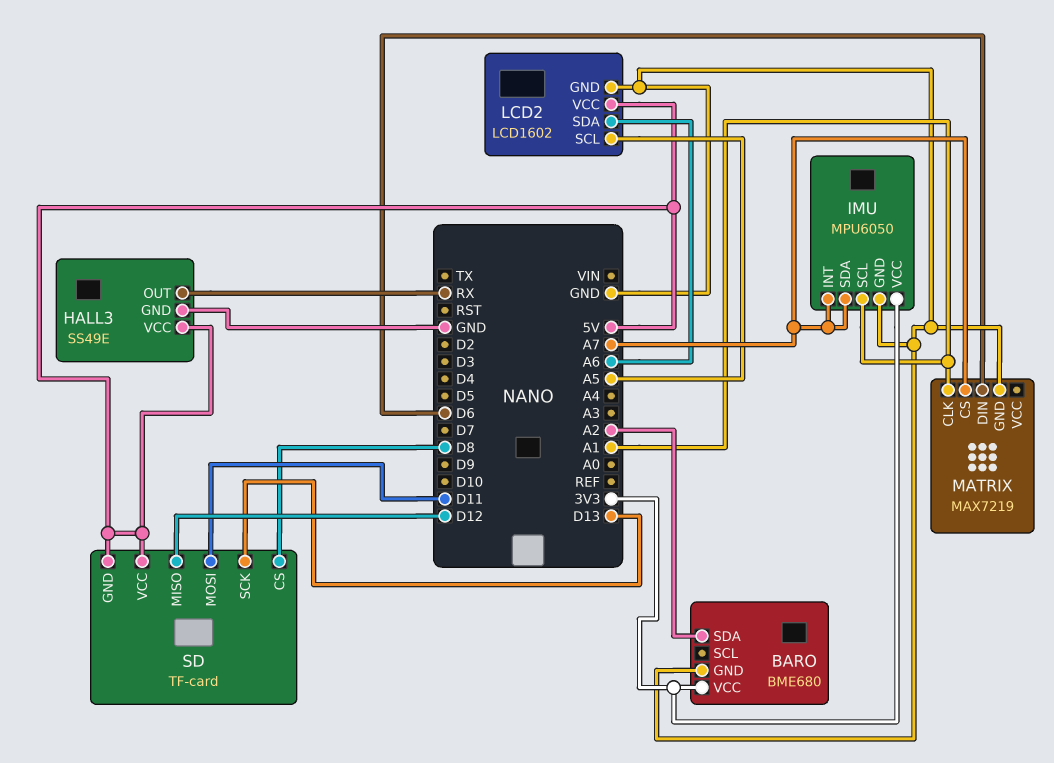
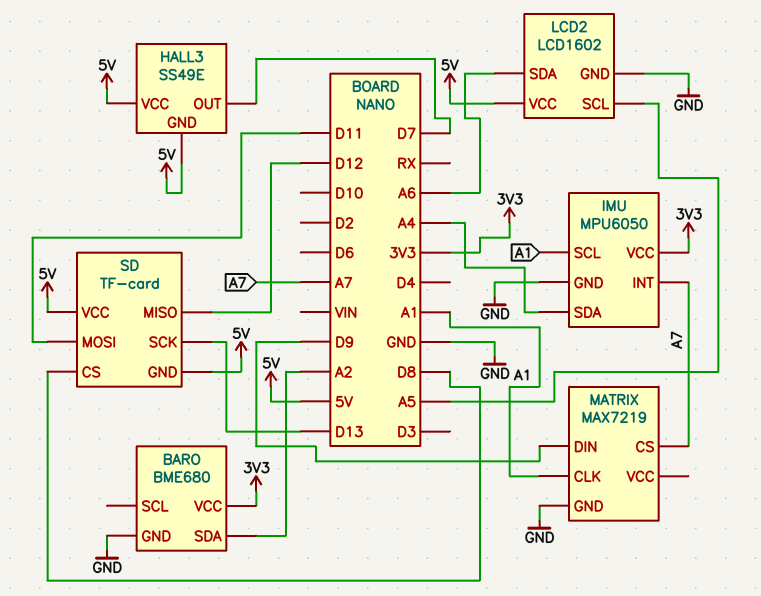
HALL3 pin GND: GND -> 5V
HALL3 pin OUT: RX -> D7
IMU pin SDA: A7 -> A4
MATRIX pin DIN: D6 -> D9

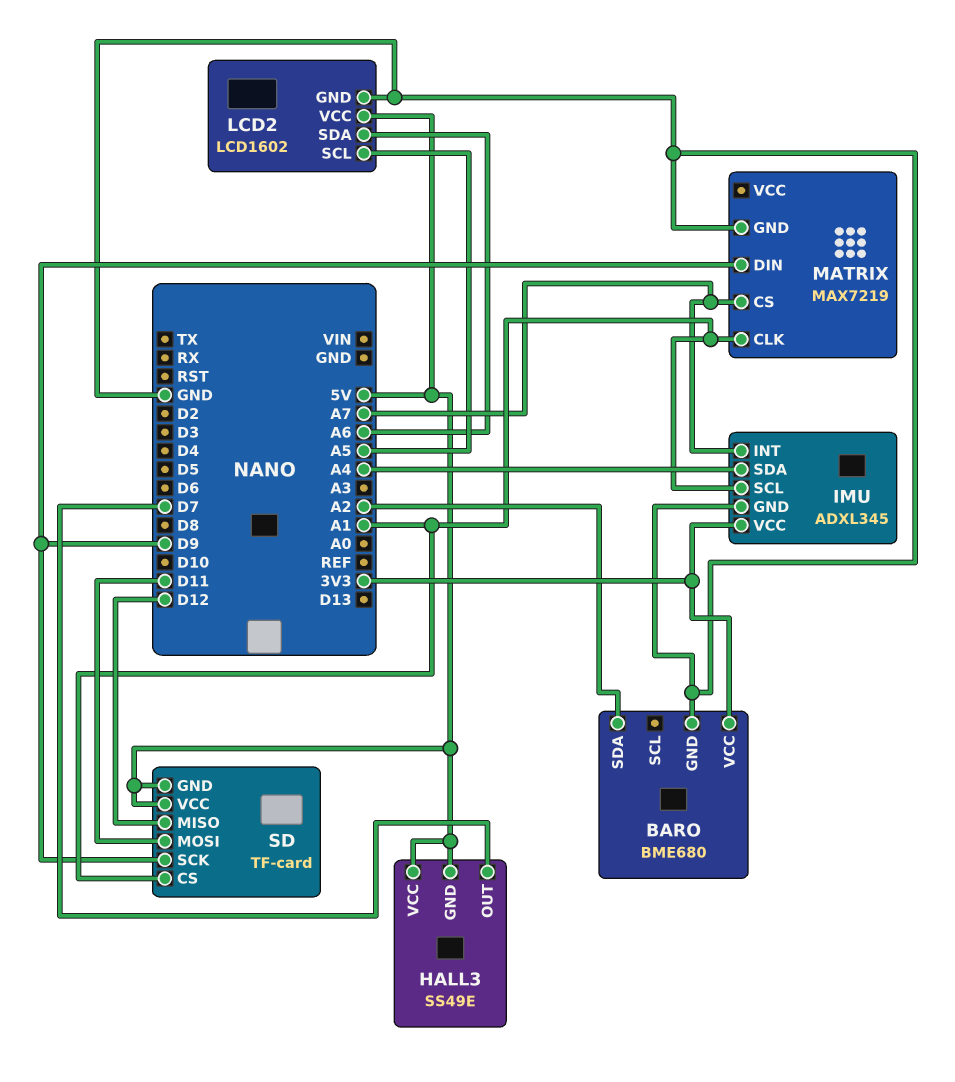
IMU: MPU6050 -> ADXL345
SD pin CS: D8 -> A1
SD pin SCK: D13 -> D9

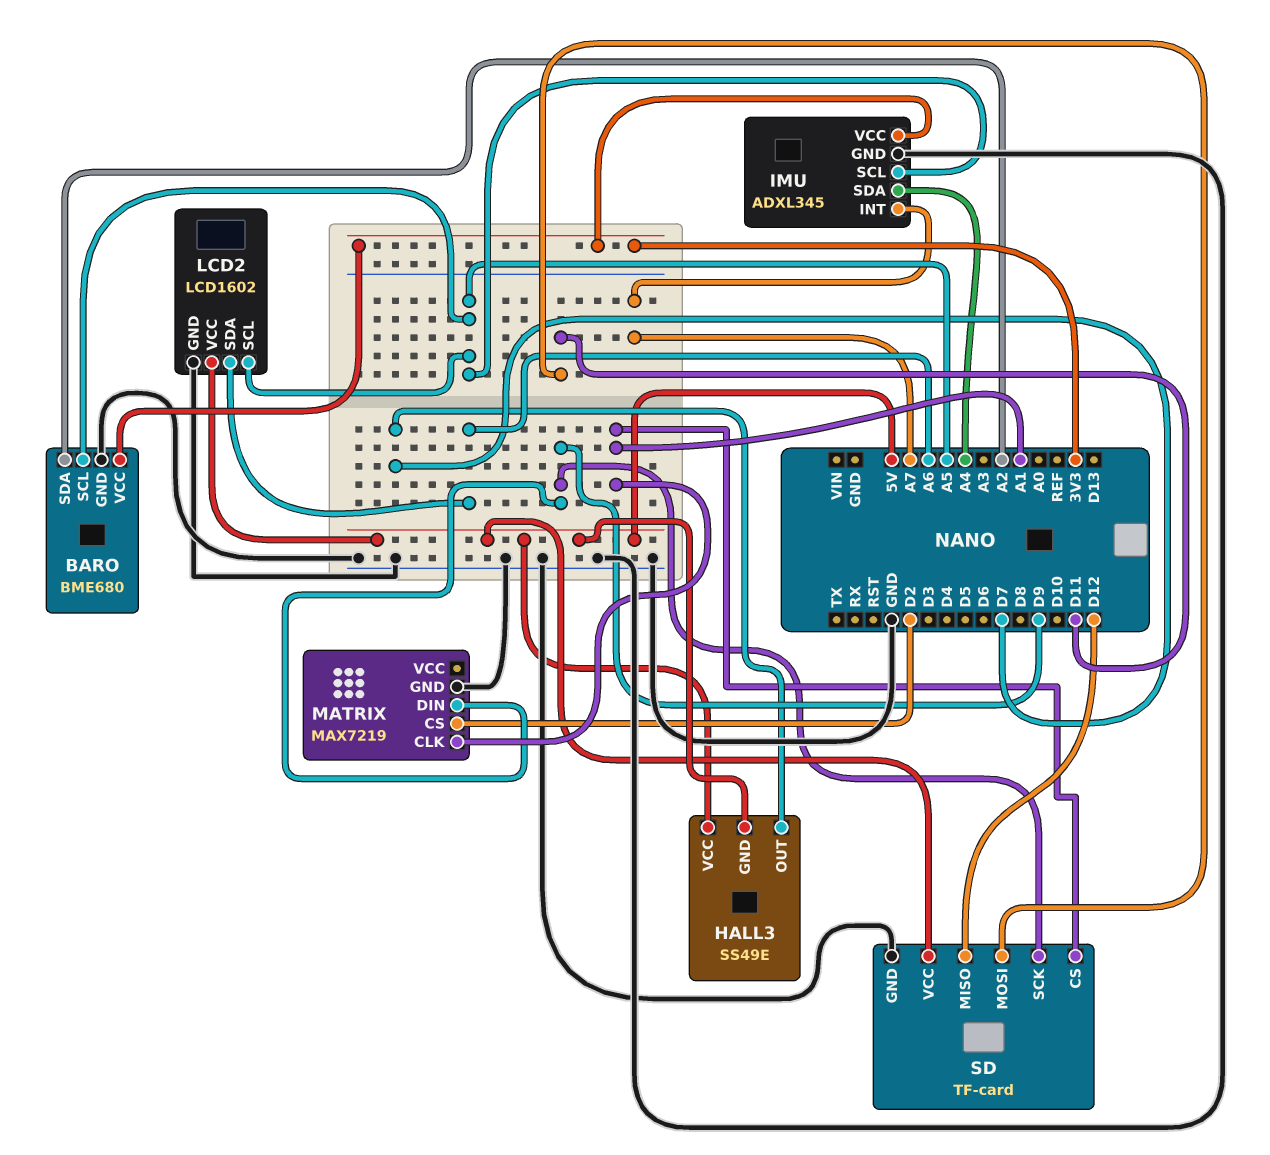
BARO pin SCL: none -> A5
IMU pin SCL: A1 -> A5
MATRIX pin CS: A7 -> D2
SD pin GND: 5V -> GND

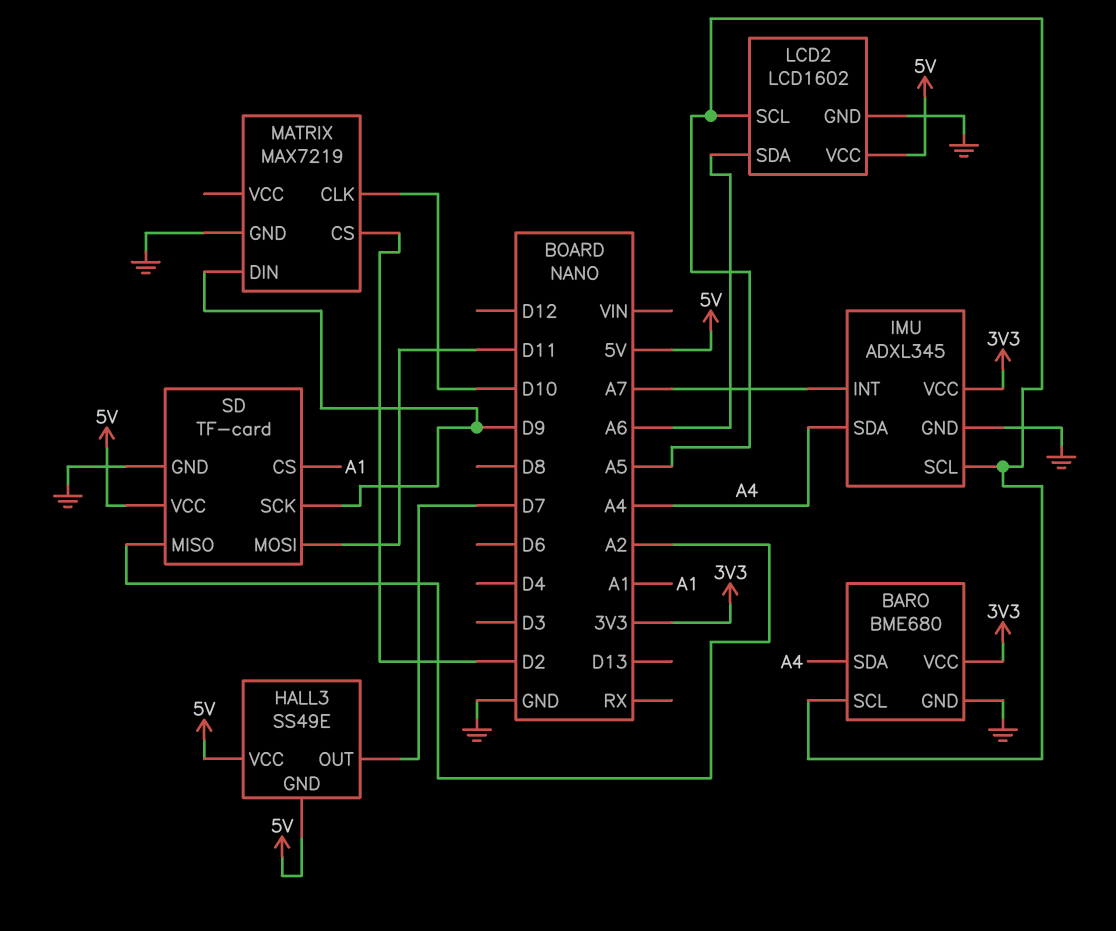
BARO pin SDA: A2 -> A4
MATRIX pin CLK: A1 -> D10
SD pin MISO: D12 -> A2

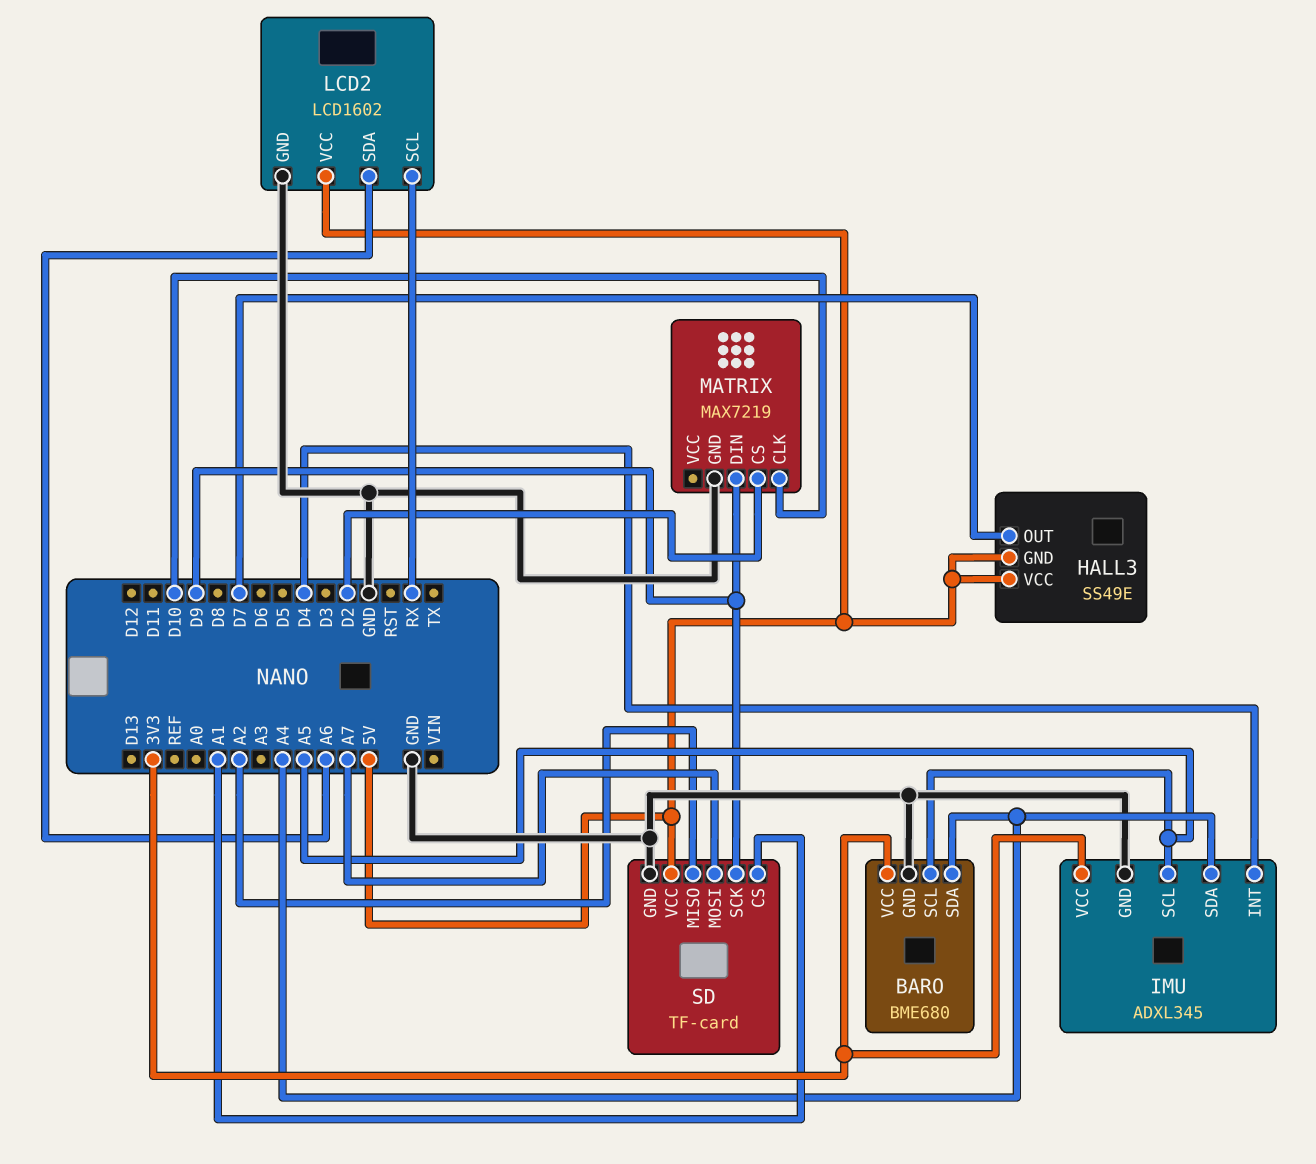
IMU pin INT: A7 -> D4
LCD2 pin SCL: A5 -> RX
SD pin MOSI: D11 -> A7

